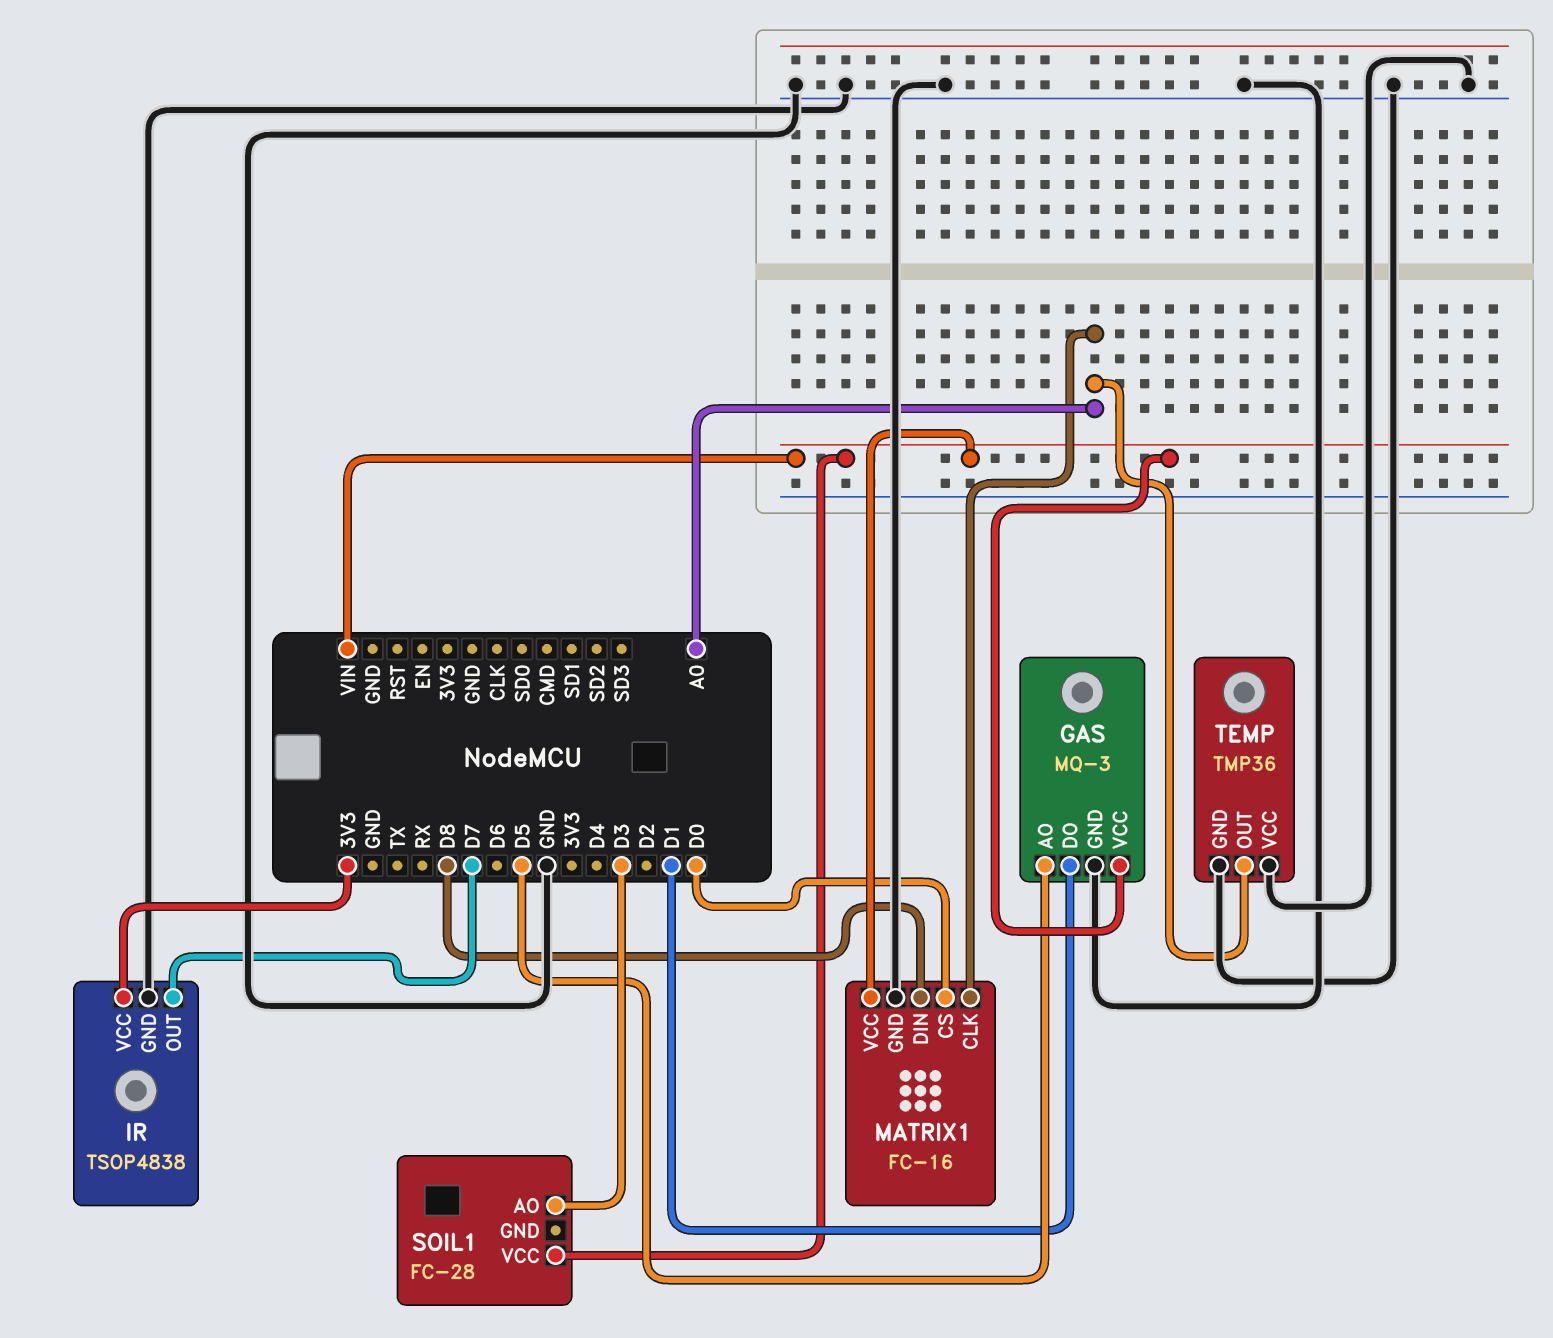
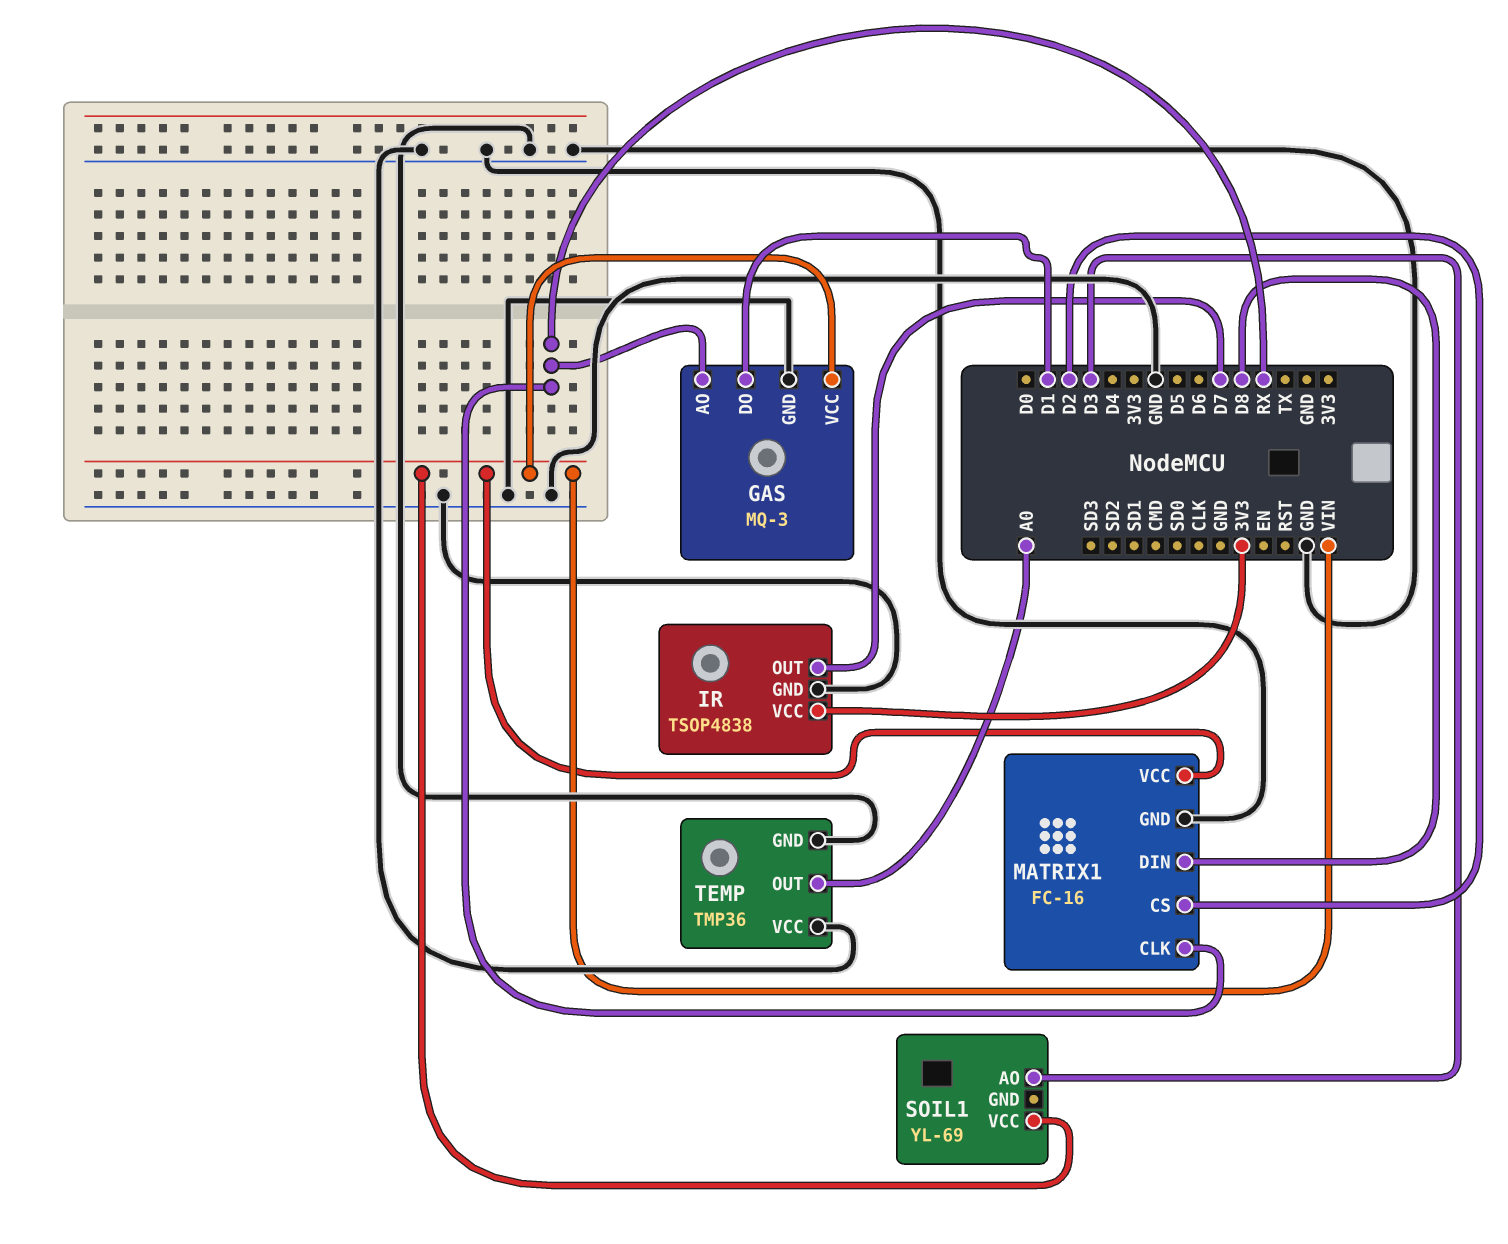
GAS pin AO: D5 -> RX
MATRIX1 pin CLK: A0 -> RX
MATRIX1 pin CS: D0 -> D2
SOIL1: FC-28 -> YL-69

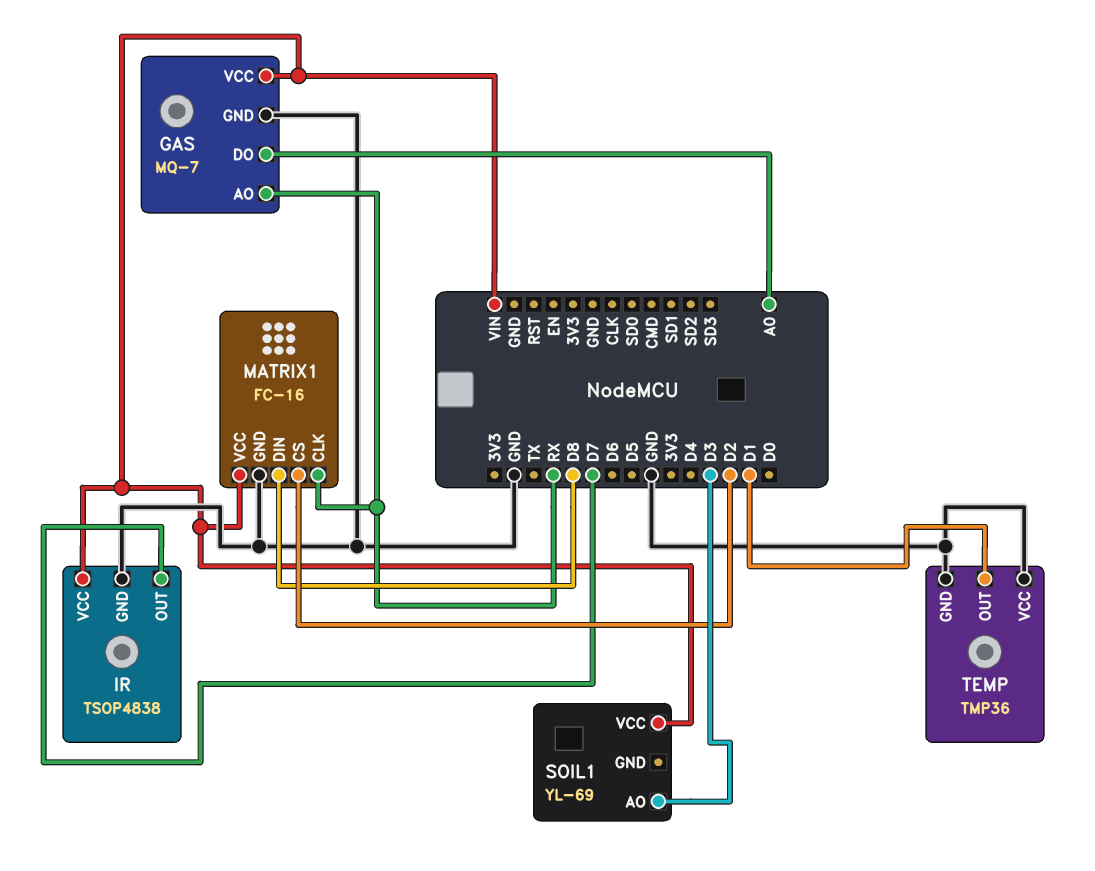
GAS: MQ-3 -> MQ-7
GAS pin DO: D1 -> A0
IR pin VCC: 3V3 -> VIN
TEMP pin OUT: A0 -> D1

